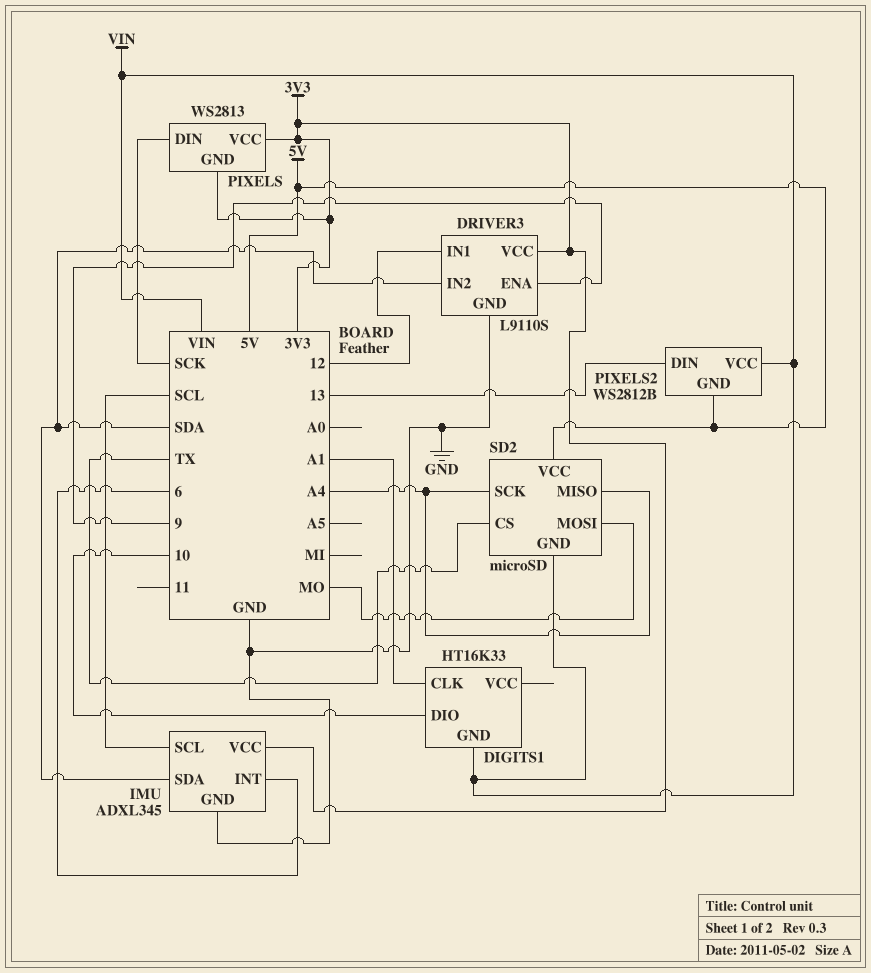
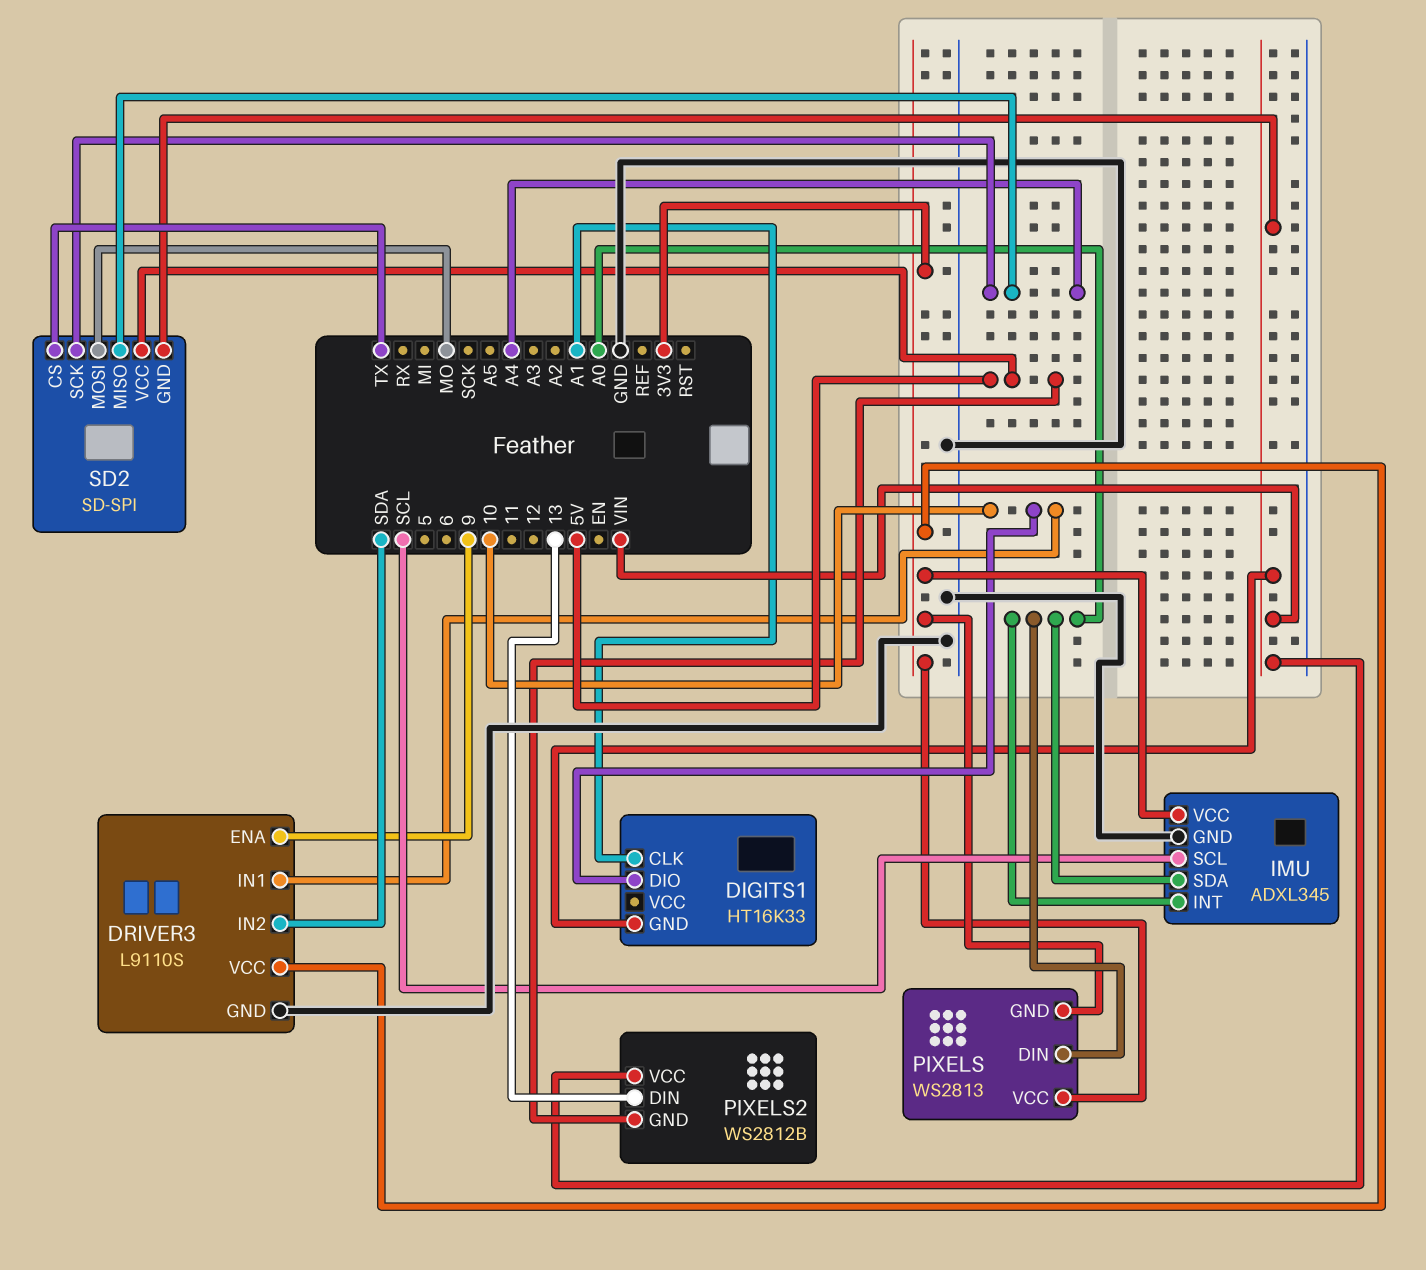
DRIVER3 pin IN1: 12 -> 10
IMU pin INT: 6 -> A0
IMU pin SDA: SDA -> A0
PIXELS pin DIN: SCK -> A0
SD2: microSD -> SD-SPI

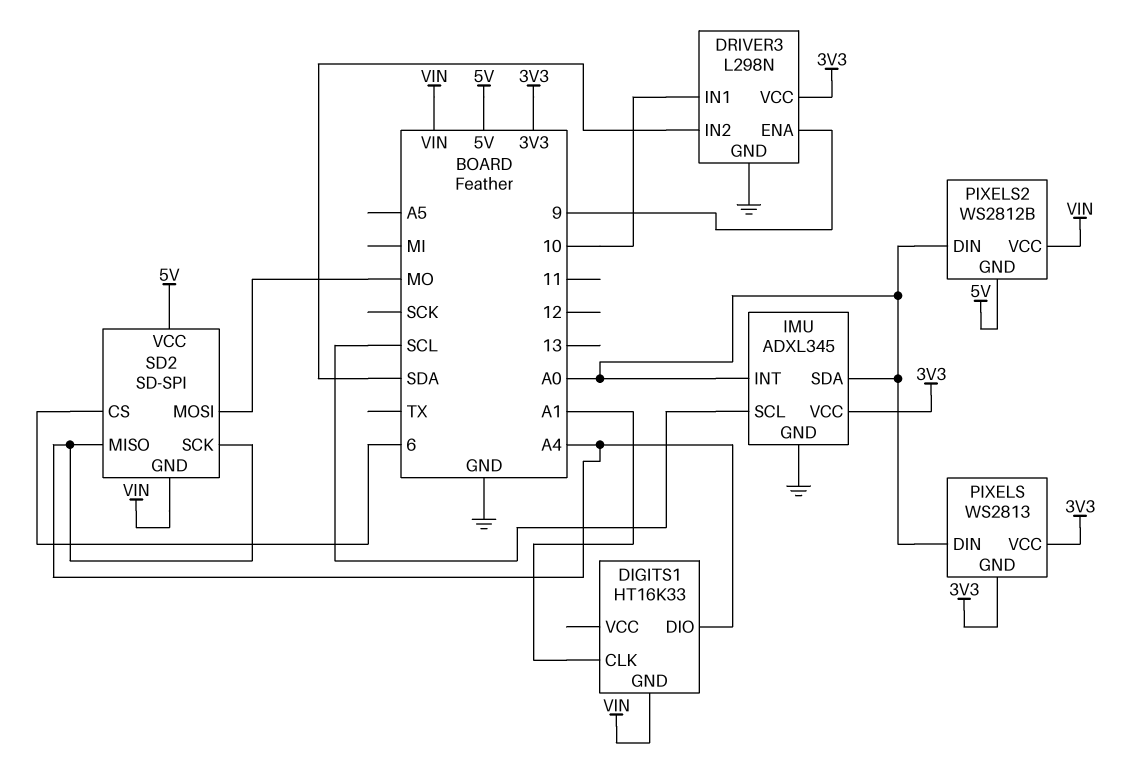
DIGITS1 pin DIO: 10 -> A4
DRIVER3: L9110S -> L298N
PIXELS2 pin DIN: 13 -> A0
SD2 pin CS: TX -> 6

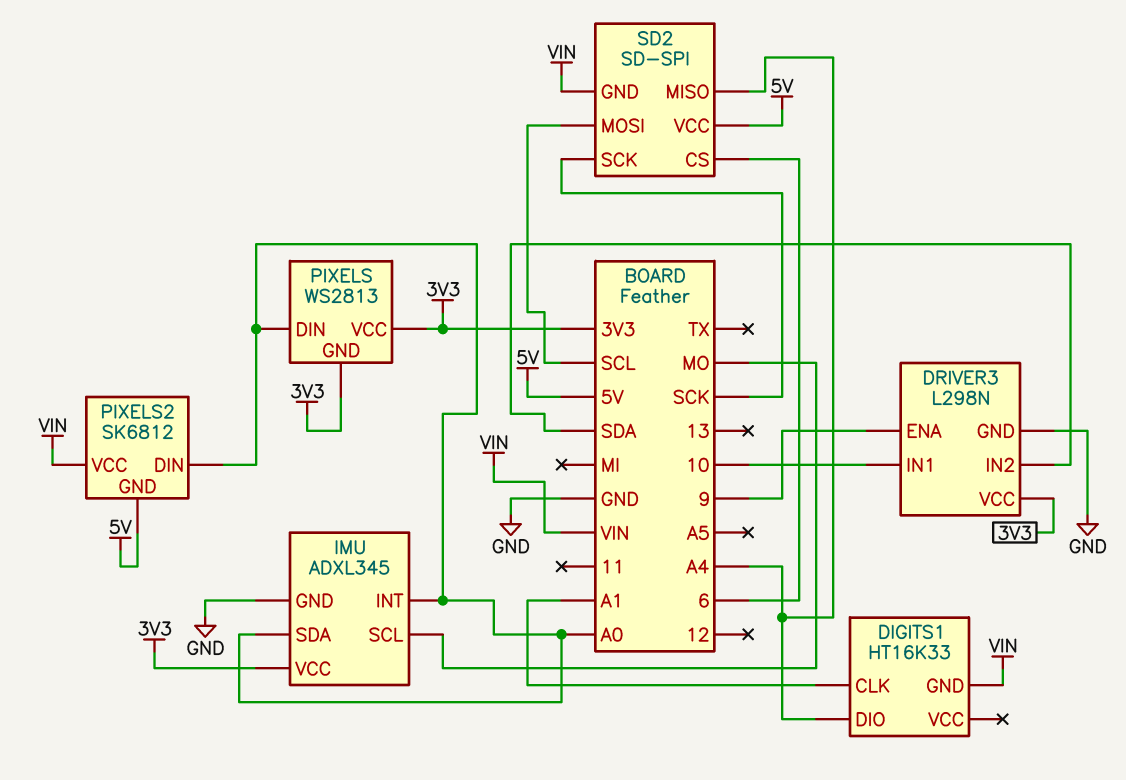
IMU pin SCL: SCL -> MO
PIXELS2: WS2812B -> SK6812
SD2 pin MOSI: MO -> SCL
SD2 pin SCK: A4 -> SCK

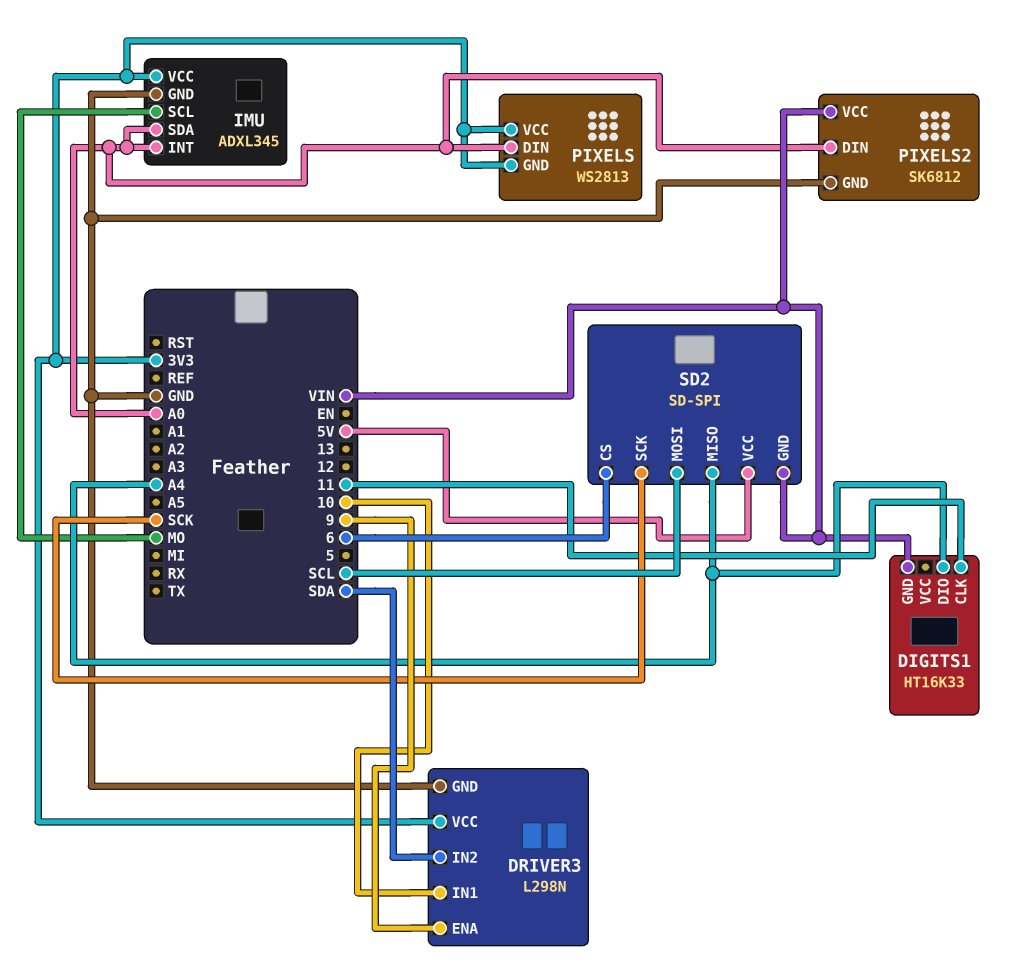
DIGITS1 pin CLK: A1 -> 11
PIXELS2 pin GND: 5V -> GND

